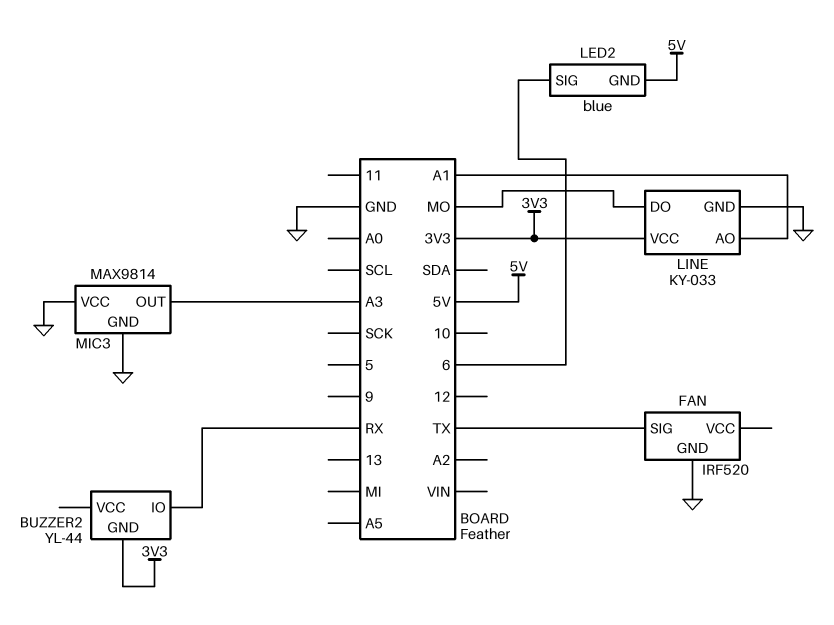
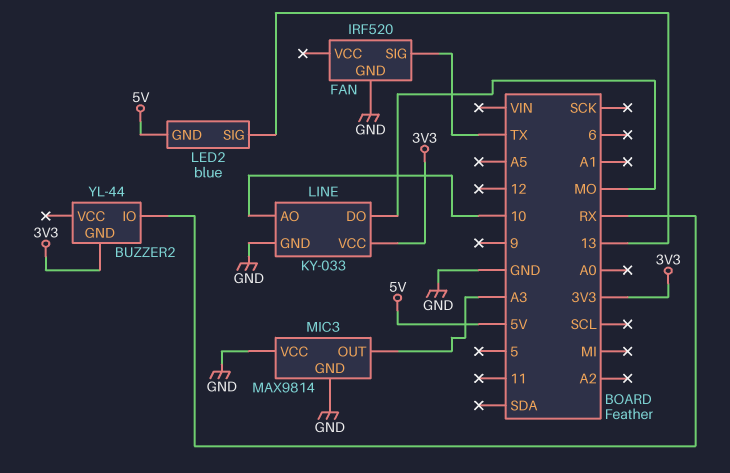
LED2 pin SIG: 6 -> 13
LINE pin AO: A1 -> 10

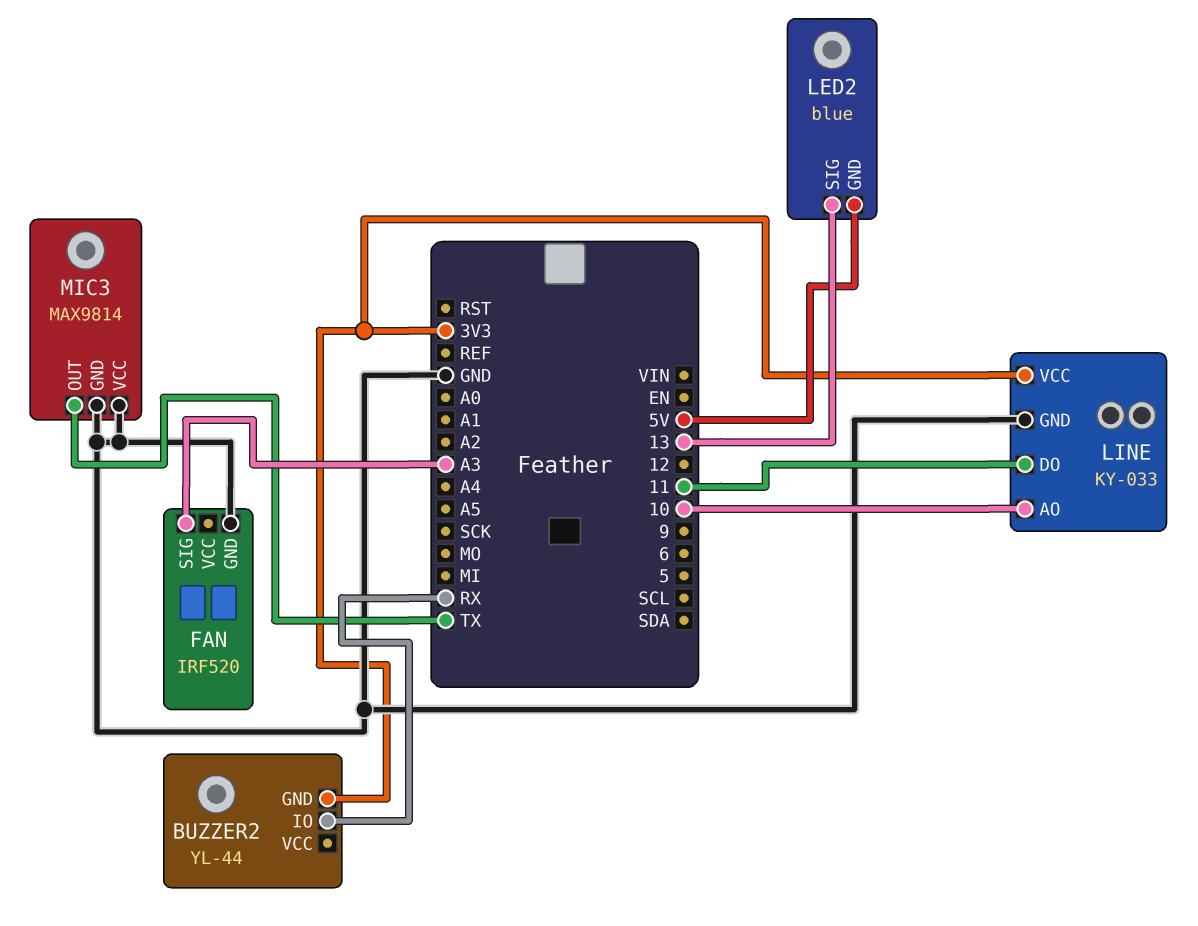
FAN pin SIG: TX -> A3
LINE pin DO: MO -> 11
MIC3 pin OUT: A3 -> TX

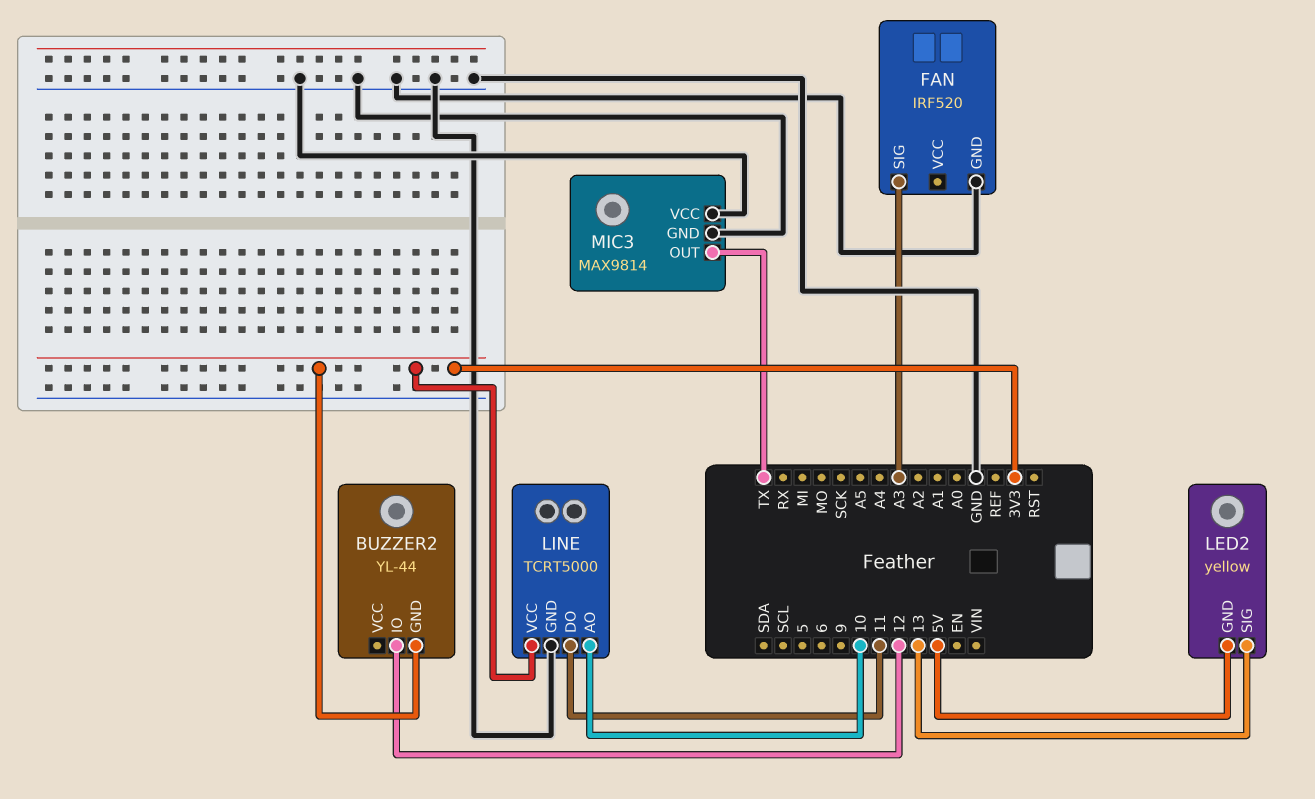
BUZZER2 pin IO: RX -> 12
LED2: blue -> yellow
LINE: KY-033 -> TCRT5000

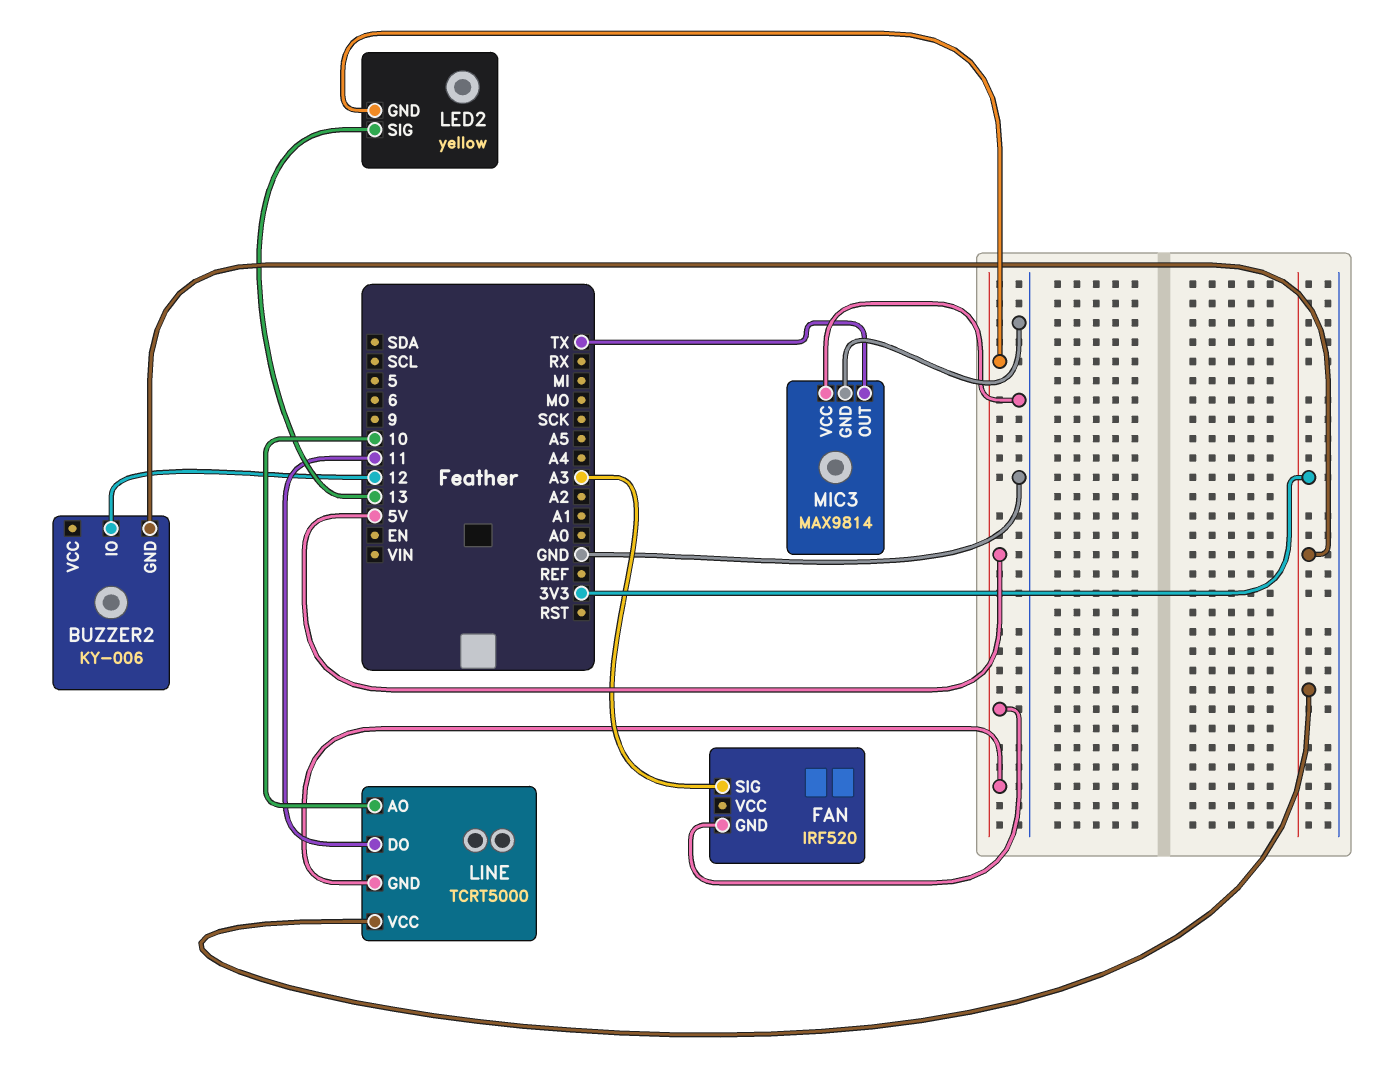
BUZZER2: YL-44 -> KY-006
FAN pin GND: GND -> 5V
LINE pin GND: GND -> 5V

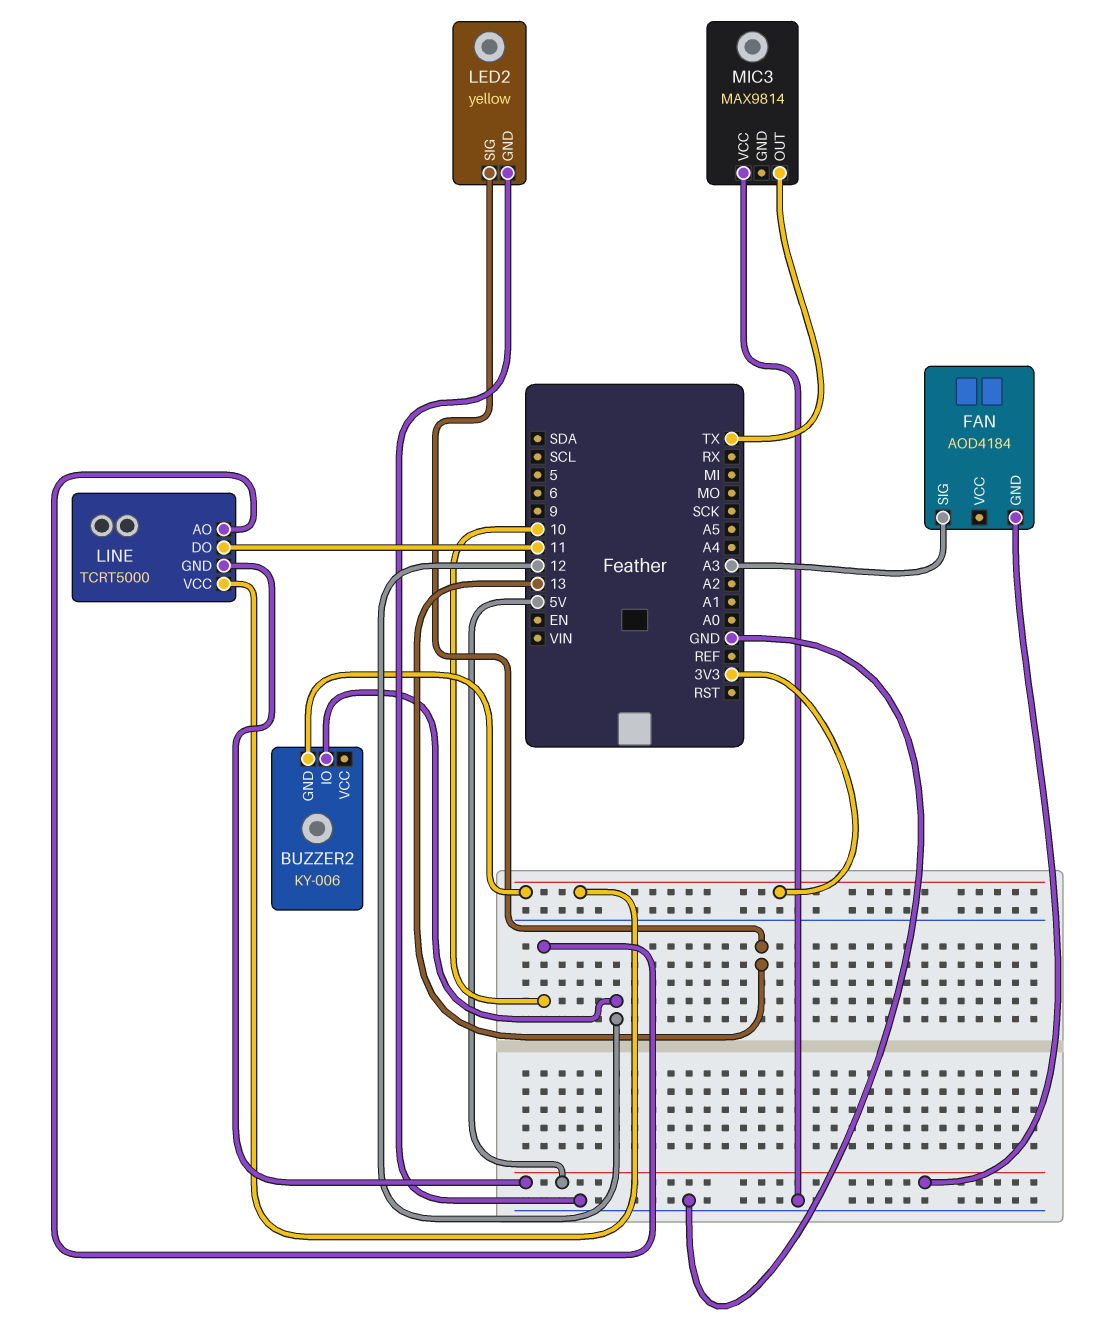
FAN: IRF520 -> AOD4184
LED2 pin GND: 5V -> GND
MIC3 pin GND: GND -> none

